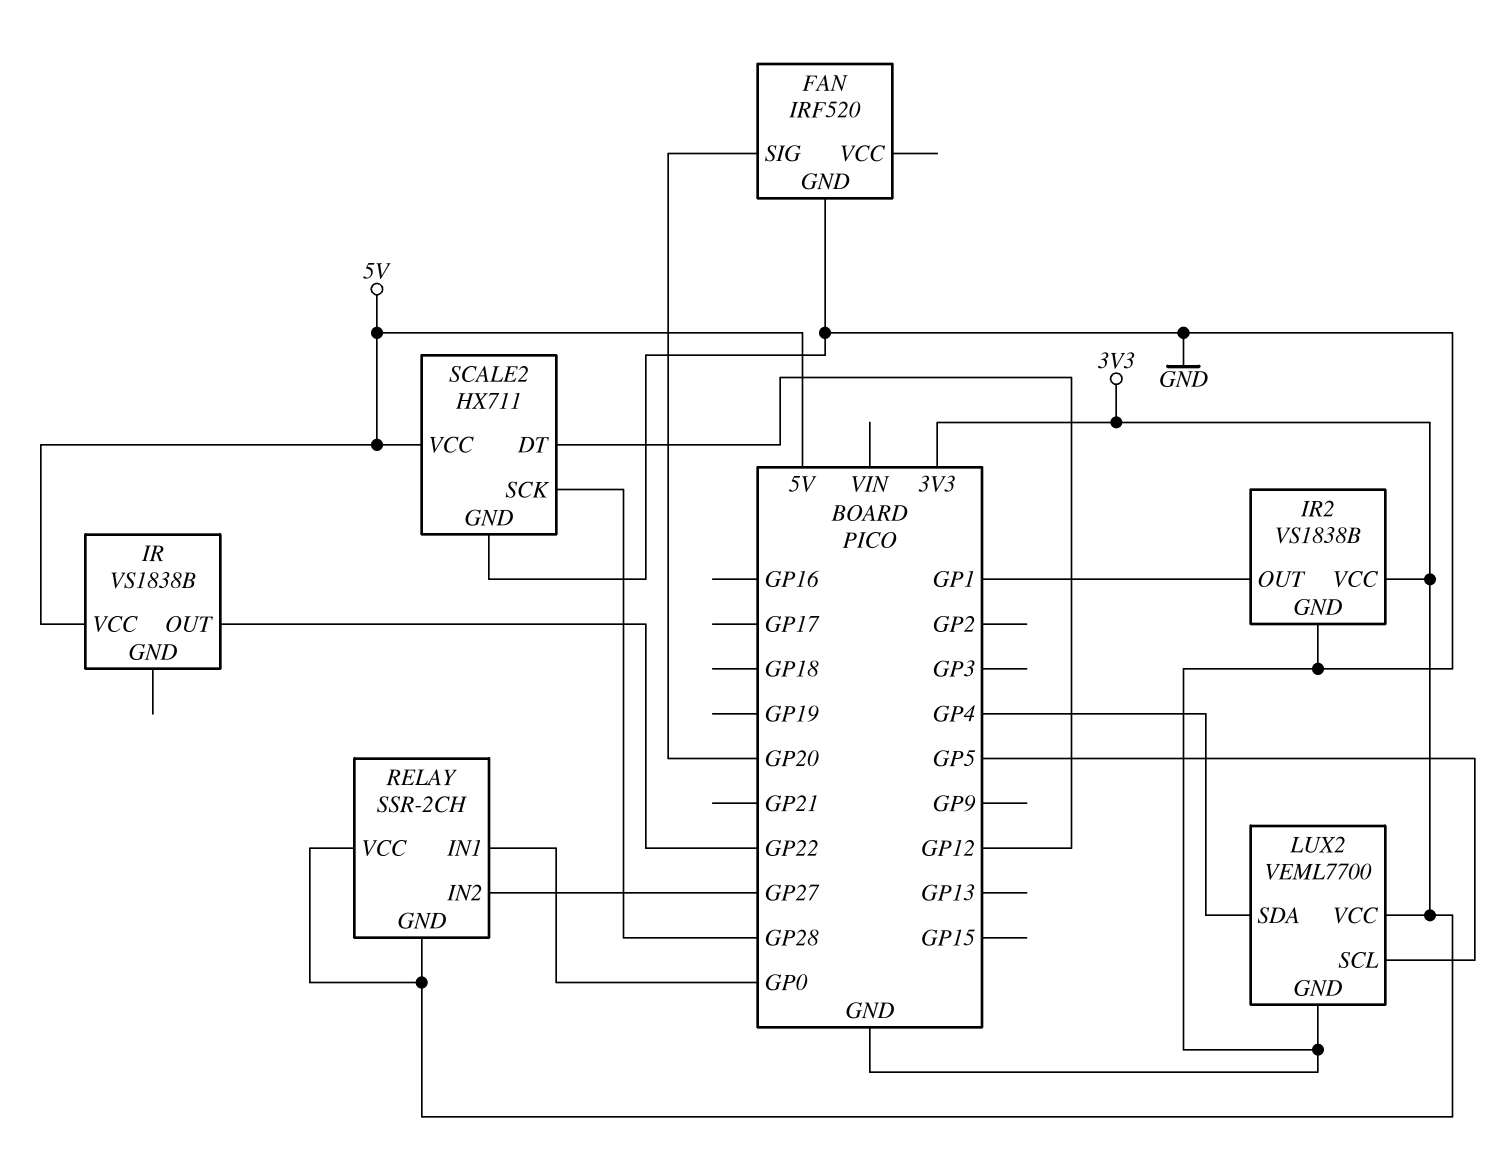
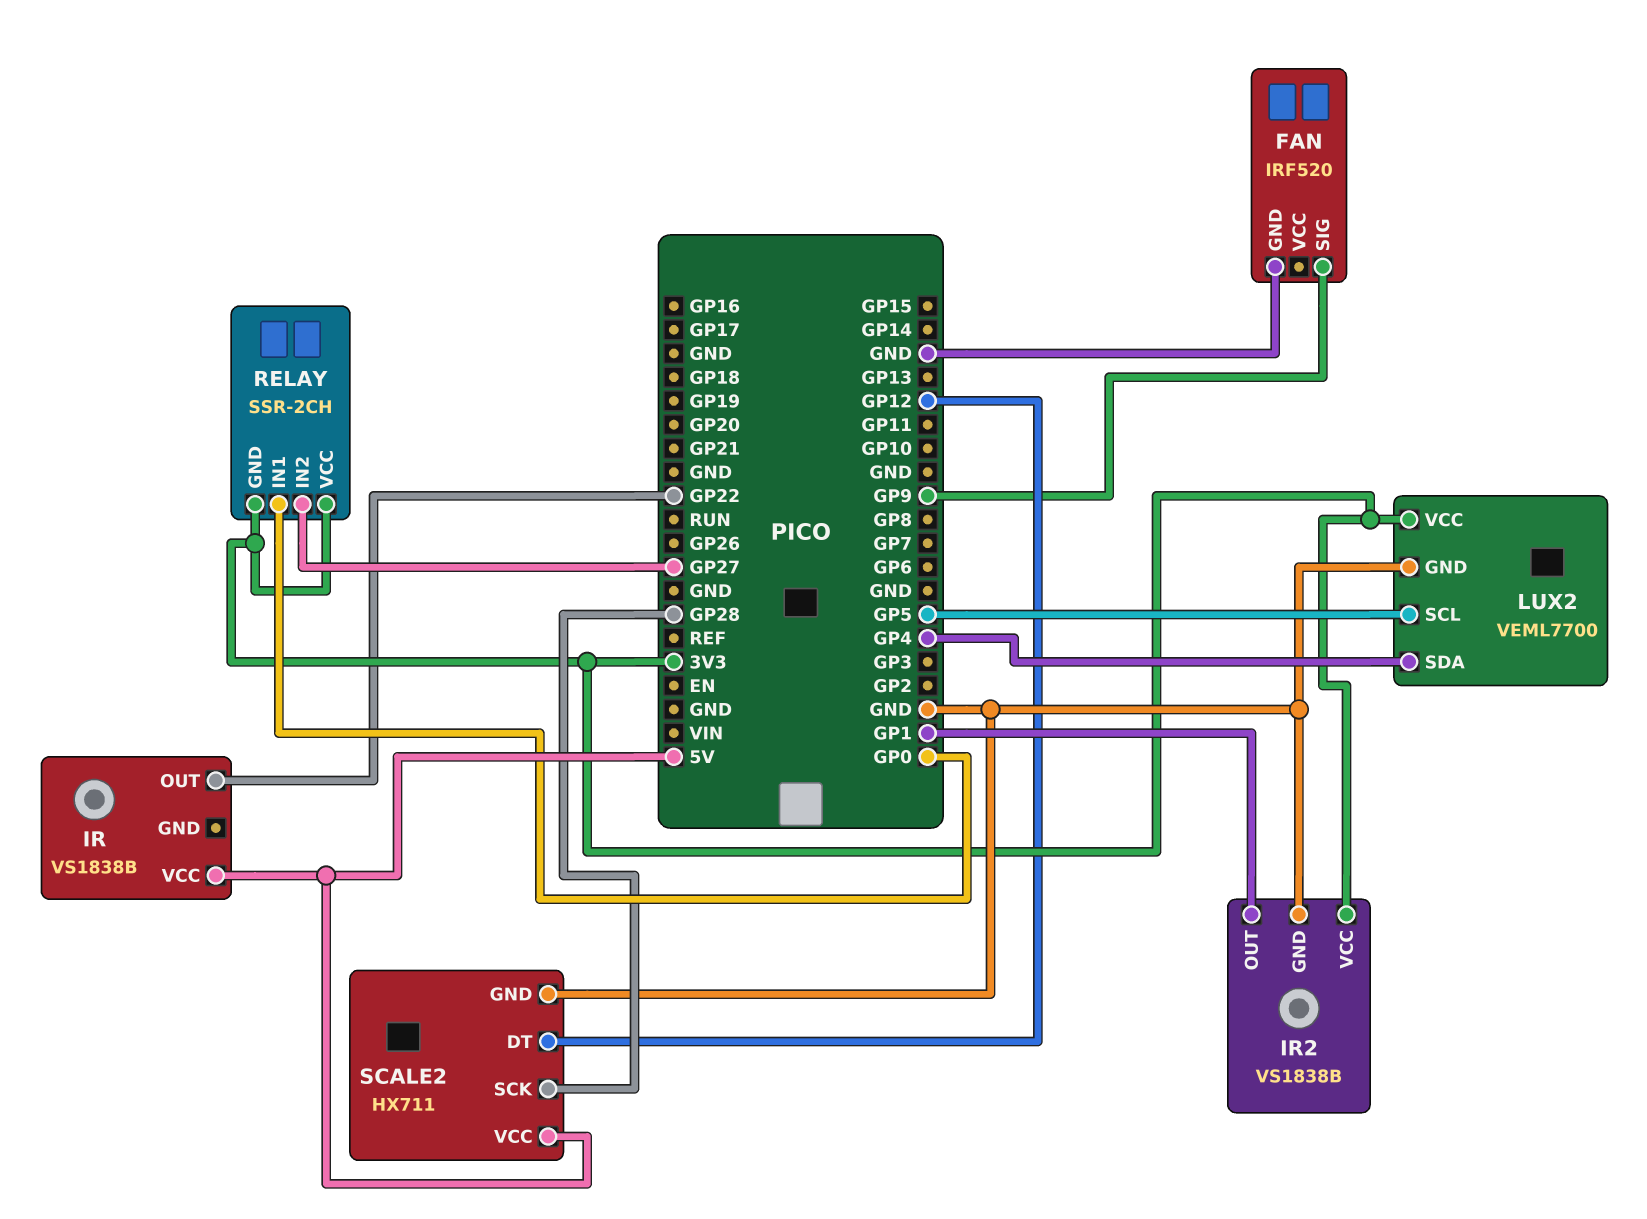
FAN pin SIG: GP20 -> GP9

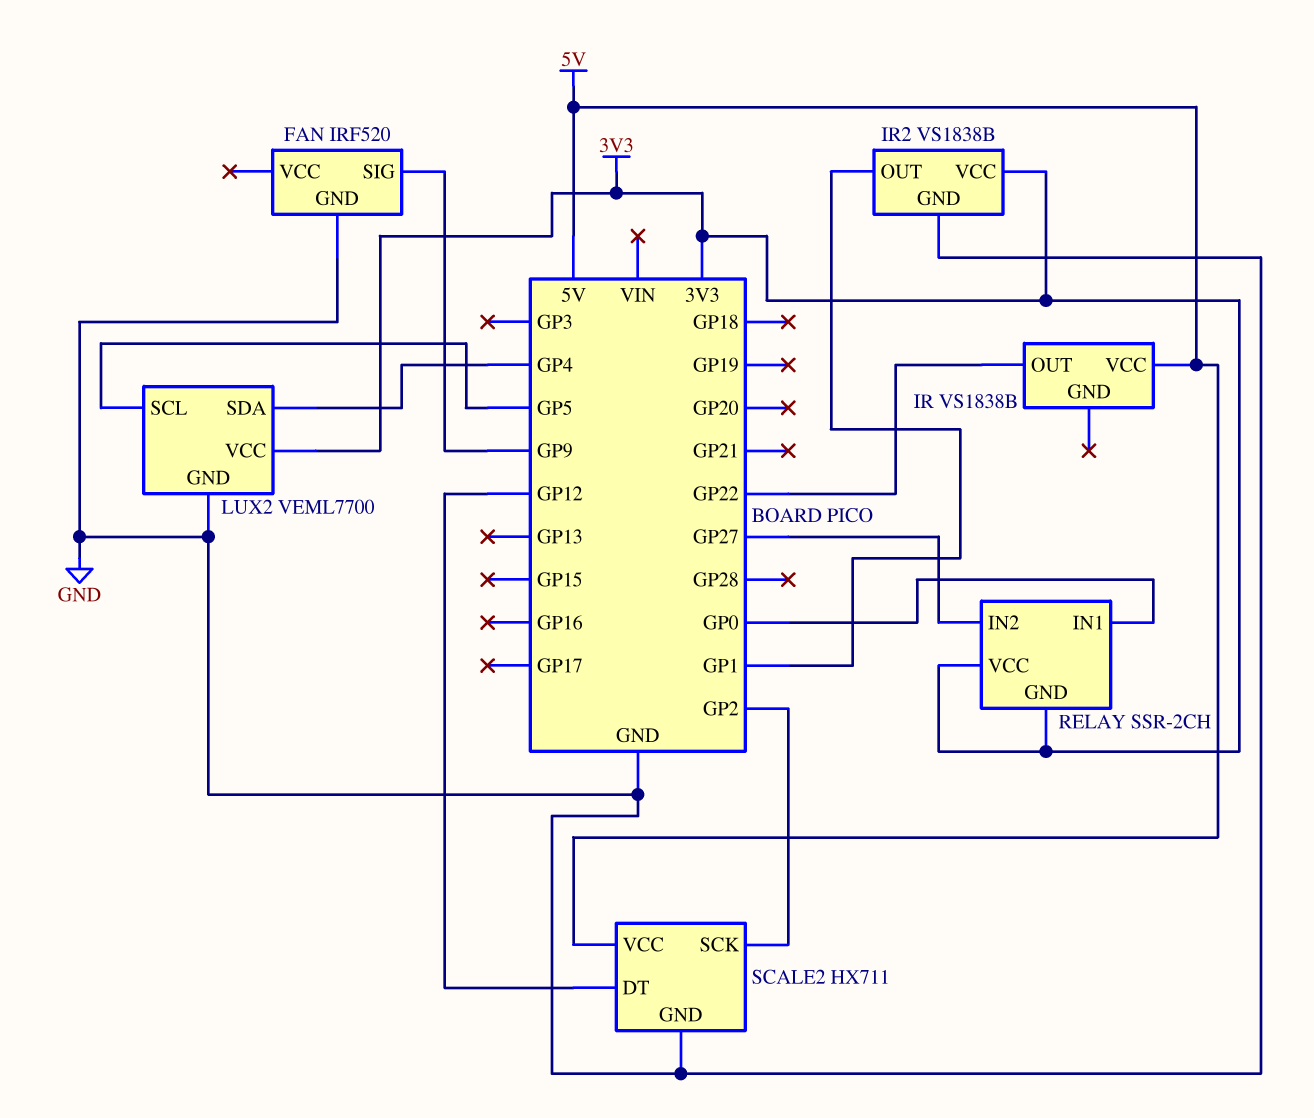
SCALE2 pin SCK: GP28 -> GP2

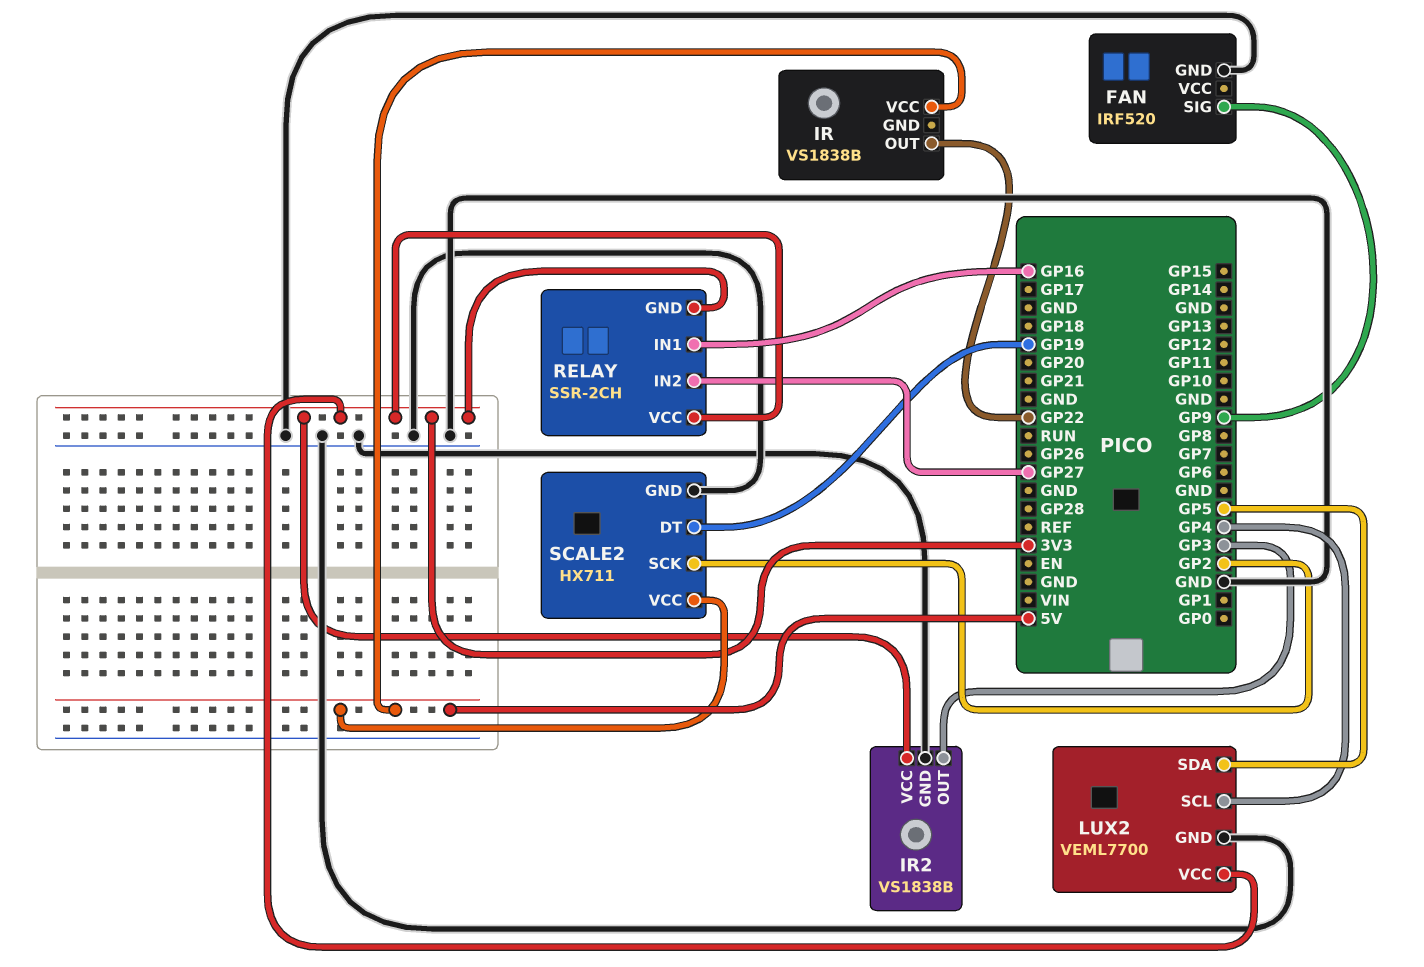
IR2 pin OUT: GP1 -> GP3
LUX2 pin SCL: GP5 -> GP4
LUX2 pin SDA: GP4 -> GP5
RELAY pin IN1: GP0 -> GP16
SCALE2 pin DT: GP12 -> GP19

